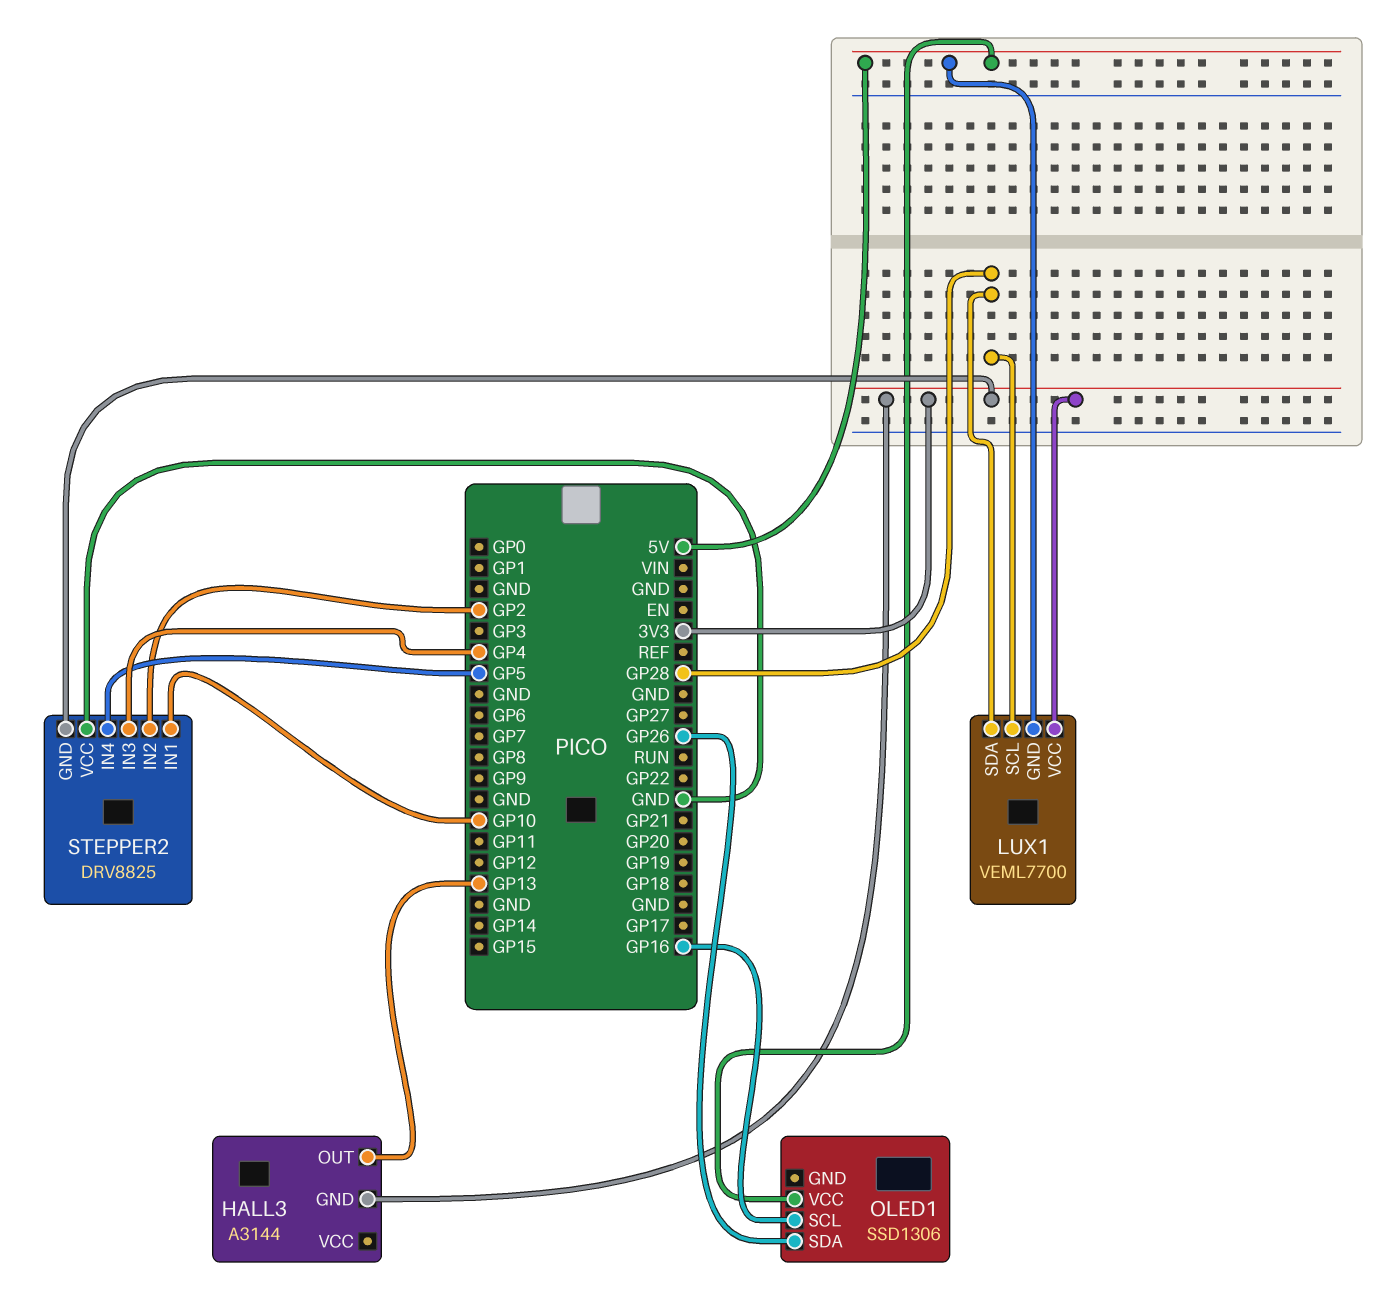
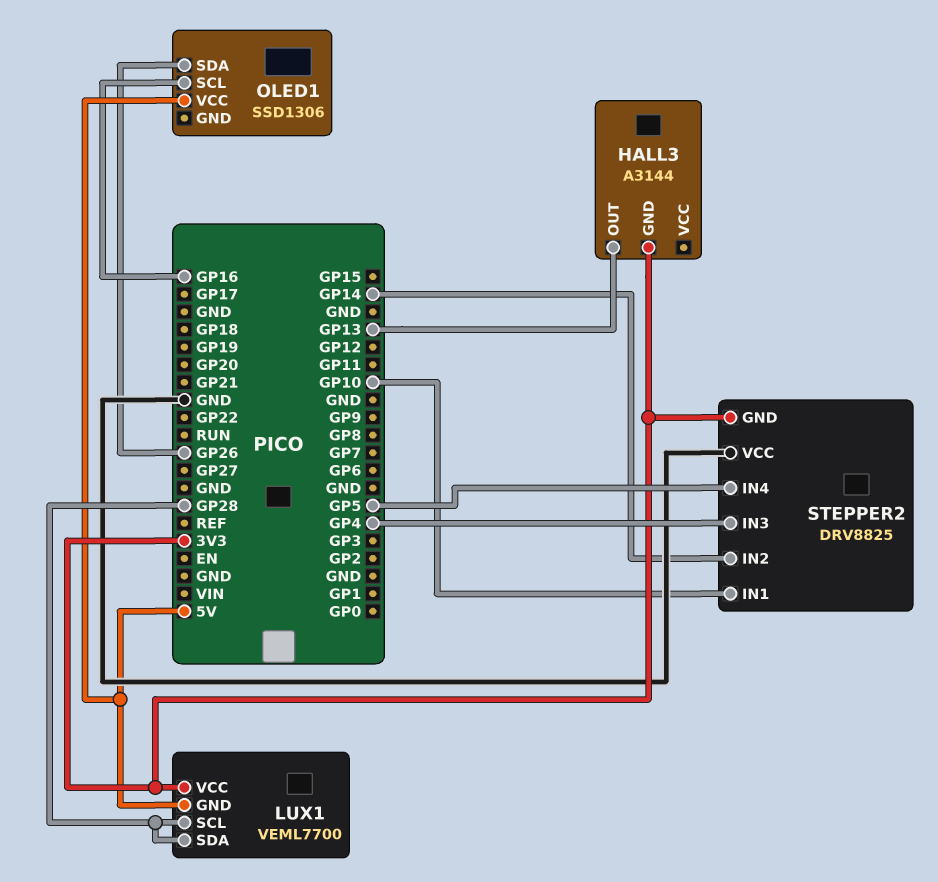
STEPPER2 pin IN2: GP2 -> GP14

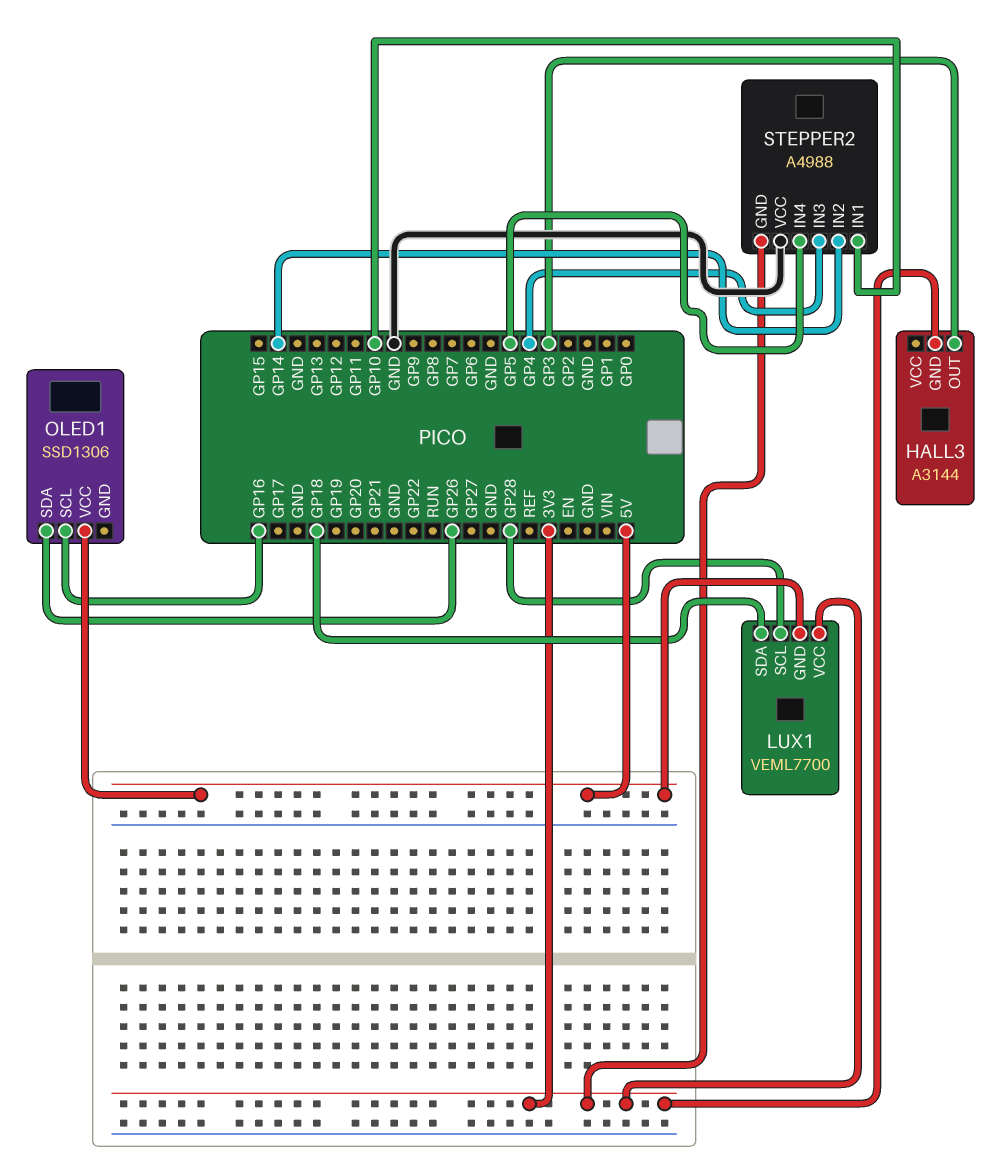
HALL3 pin OUT: GP13 -> GP3
LUX1 pin SDA: GP28 -> GP18
STEPPER2: DRV8825 -> A4988

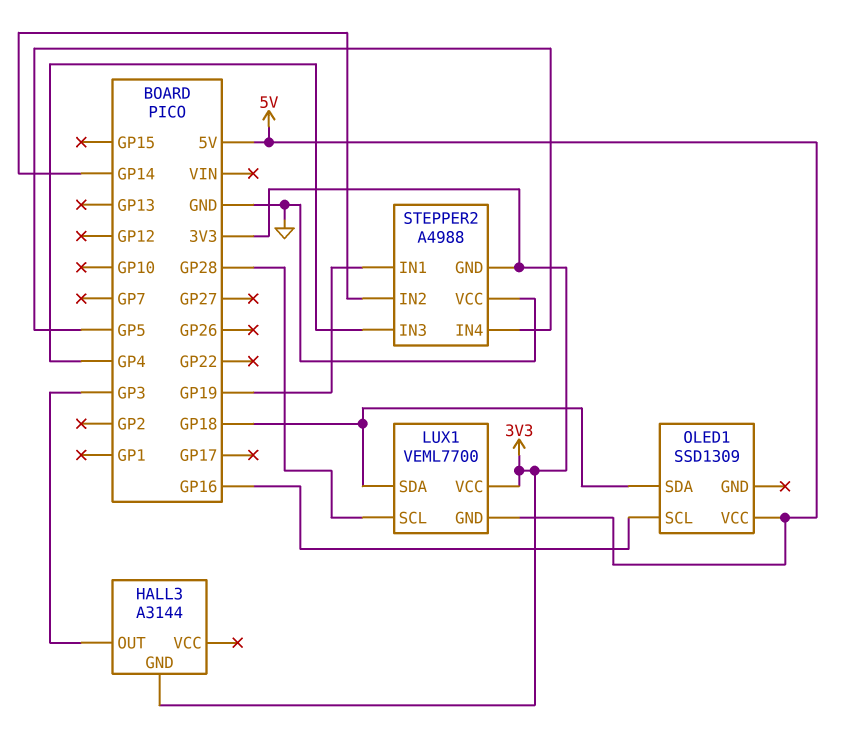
OLED1: SSD1306 -> SSD1309
OLED1 pin SDA: GP26 -> GP18
STEPPER2 pin IN1: GP10 -> GP19

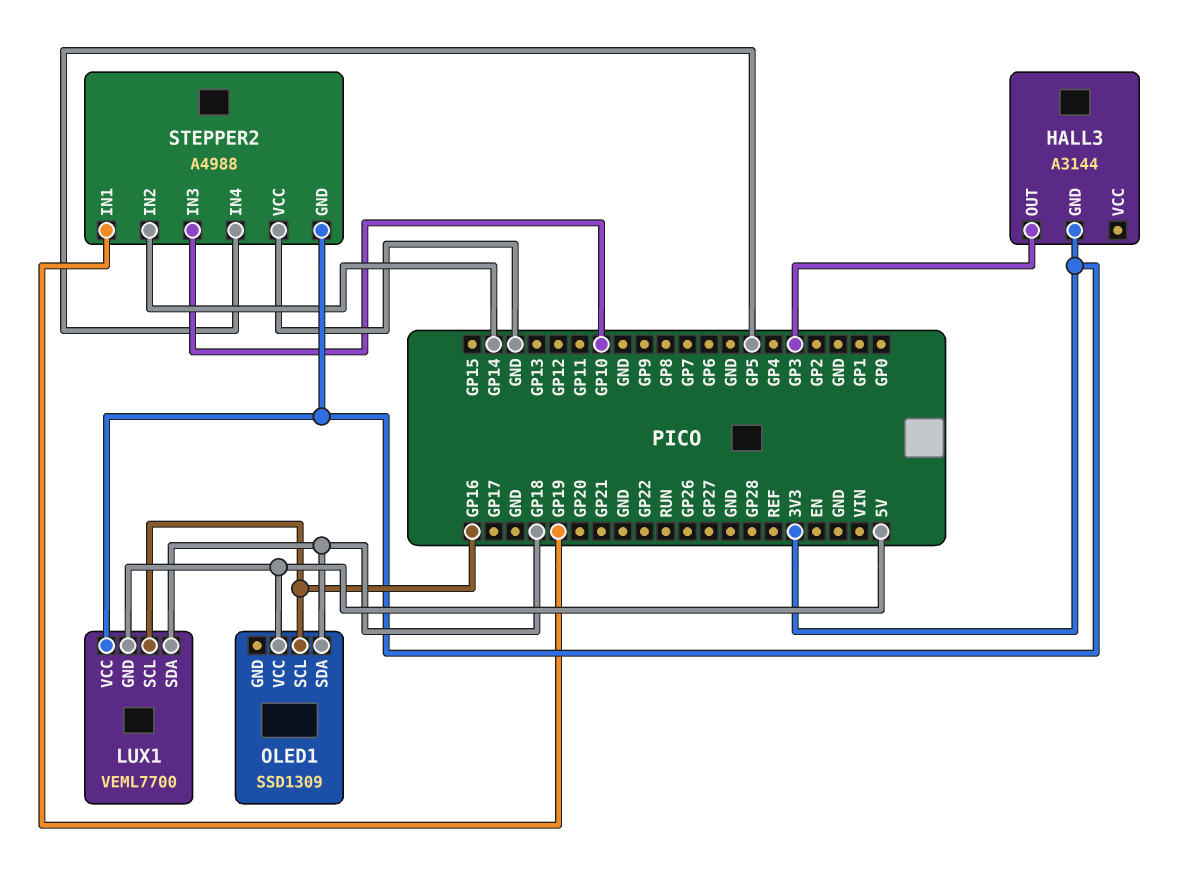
LUX1 pin SCL: GP28 -> GP16
STEPPER2 pin IN3: GP4 -> GP10

